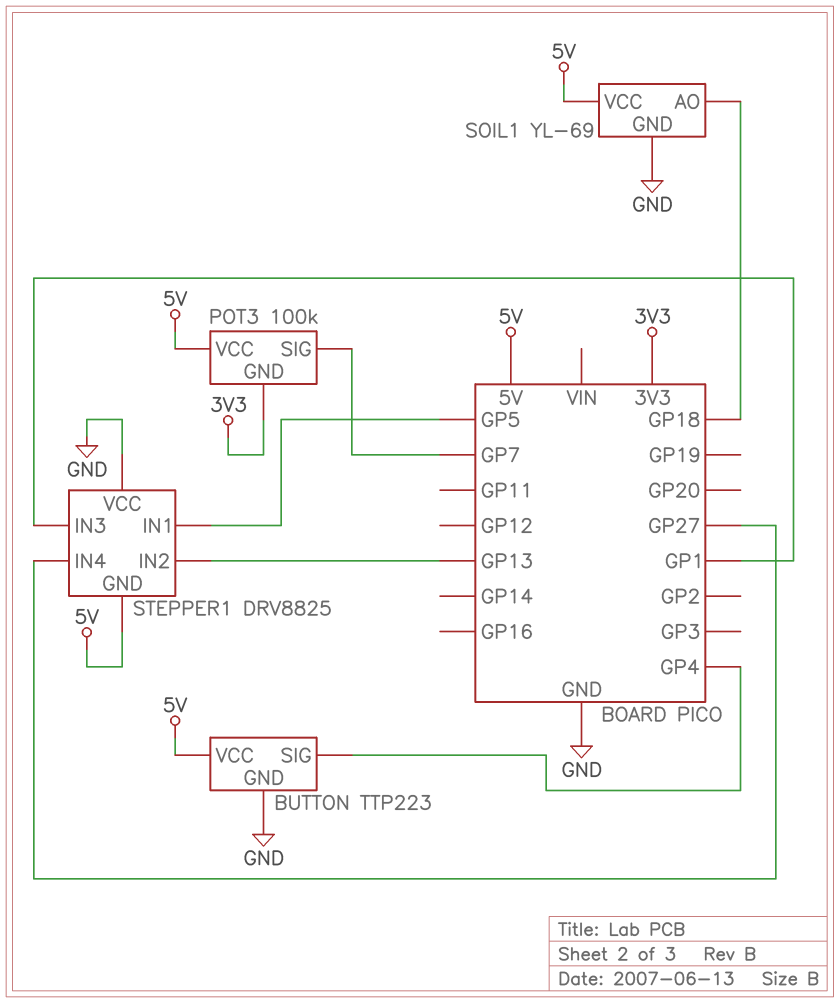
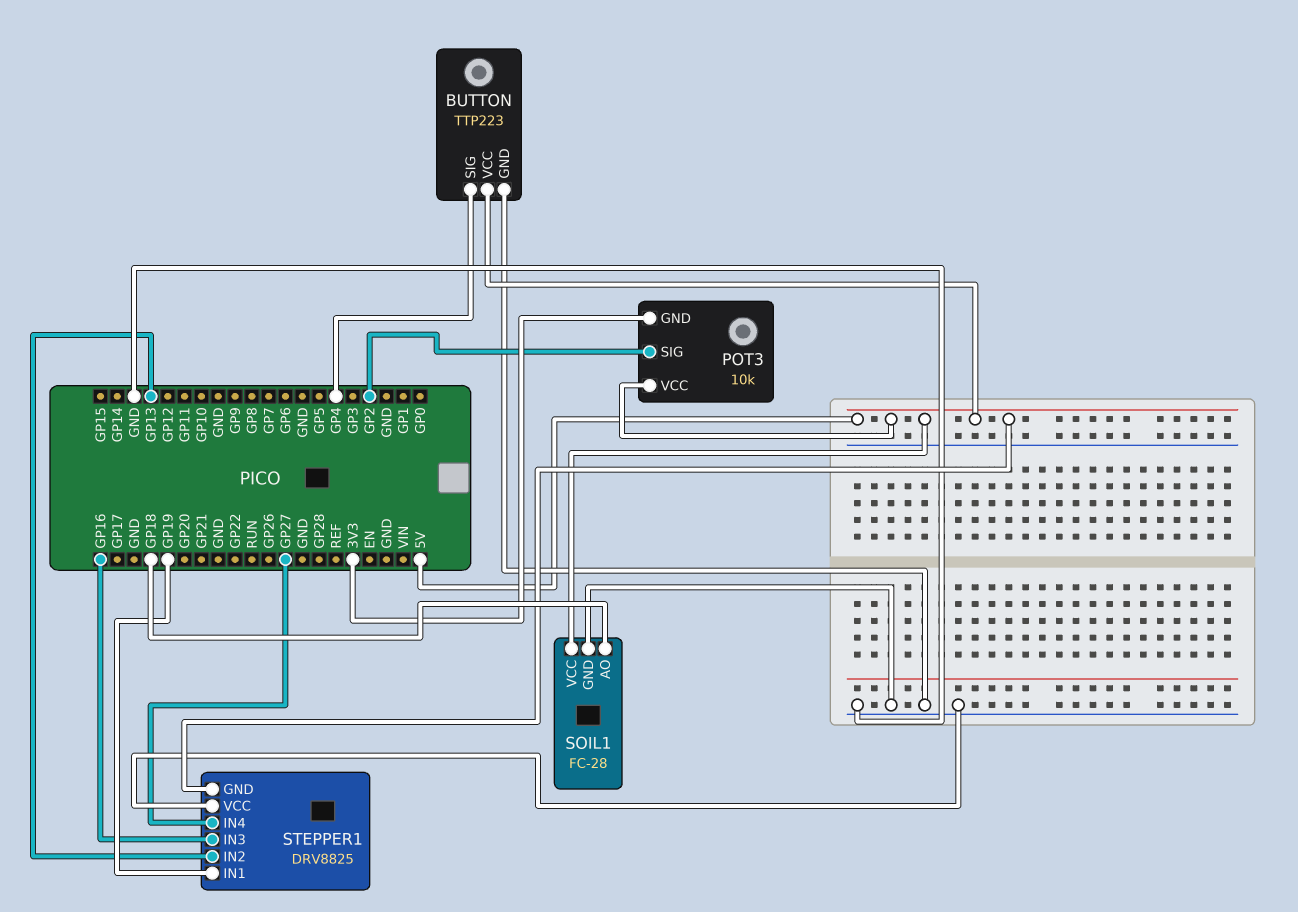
POT3: 100k -> 10k
POT3 pin SIG: GP7 -> GP2
SOIL1: YL-69 -> FC-28
STEPPER1 pin IN1: GP5 -> GP19
STEPPER1 pin IN3: GP1 -> GP16

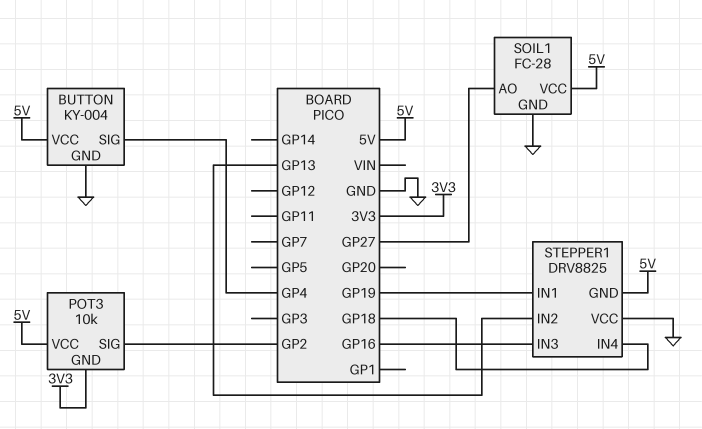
BUTTON: TTP223 -> KY-004
SOIL1 pin AO: GP18 -> GP27
STEPPER1 pin IN4: GP27 -> GP18

